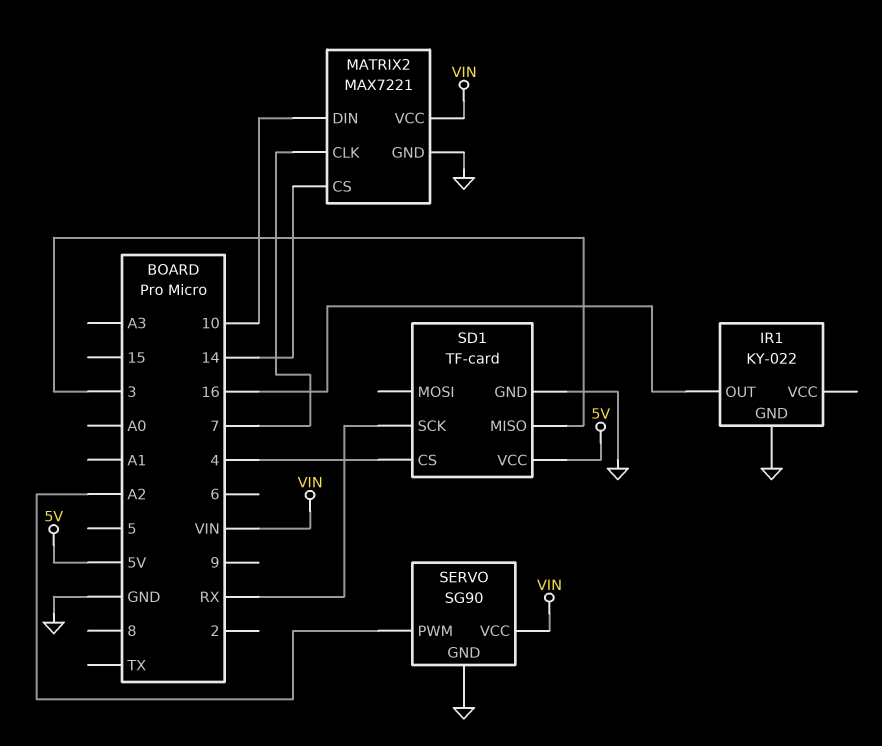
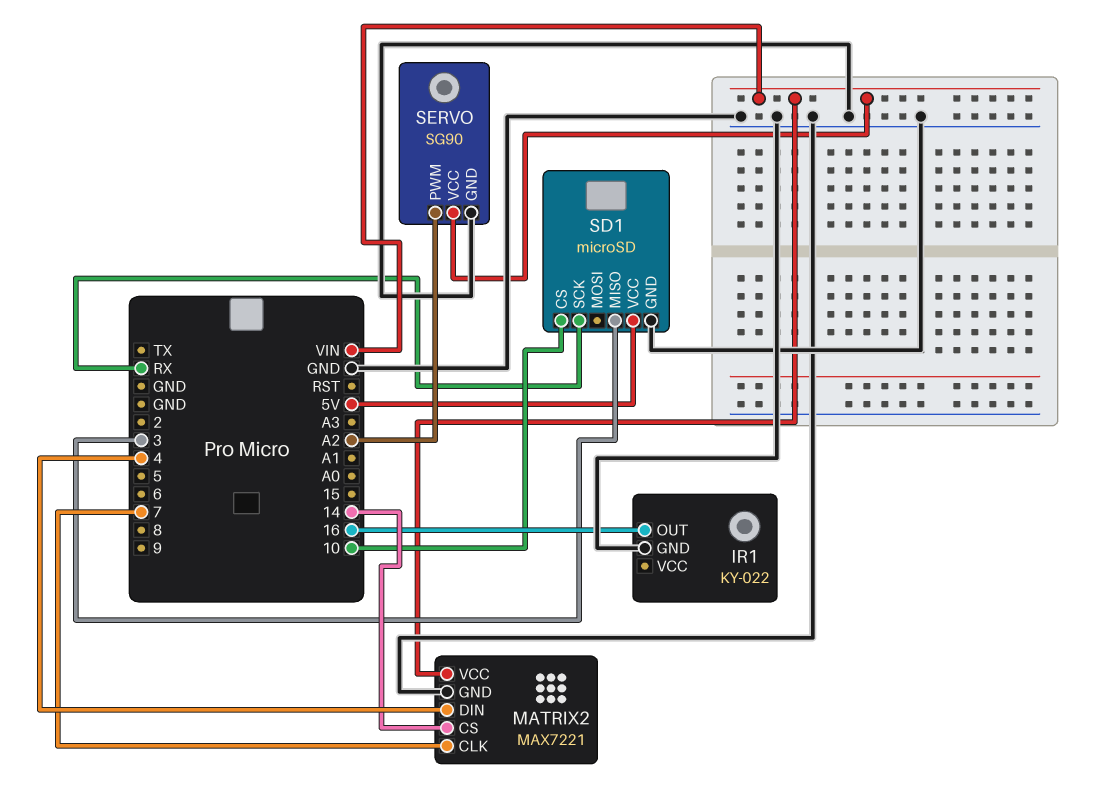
MATRIX2 pin DIN: 10 -> 4
SD1: TF-card -> microSD
SD1 pin CS: 4 -> 10

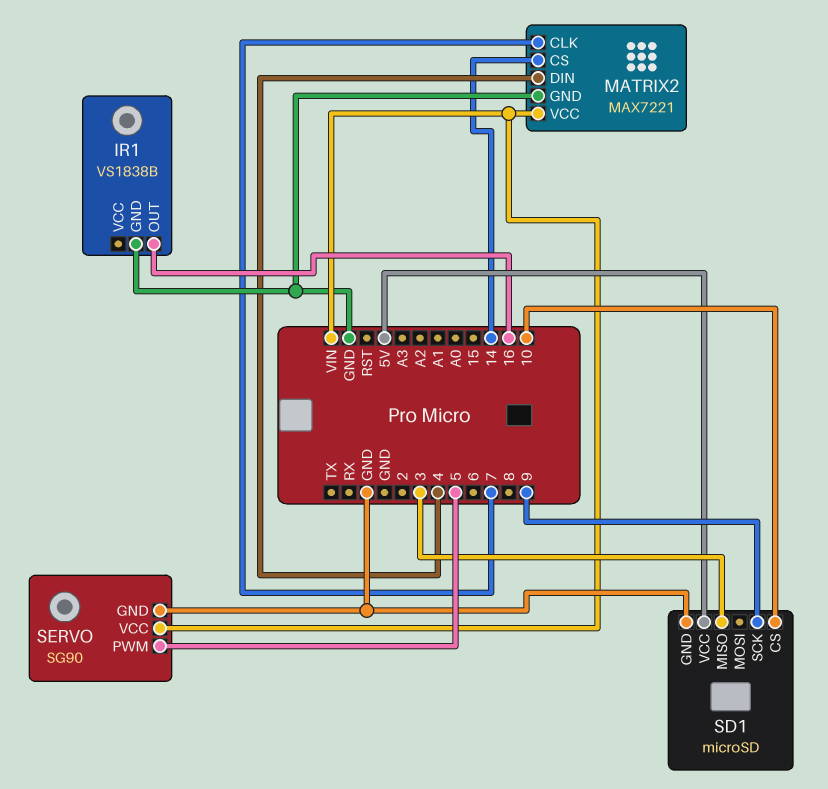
IR1: KY-022 -> VS1838B
SD1 pin SCK: RX -> 9
SERVO pin PWM: A2 -> 5

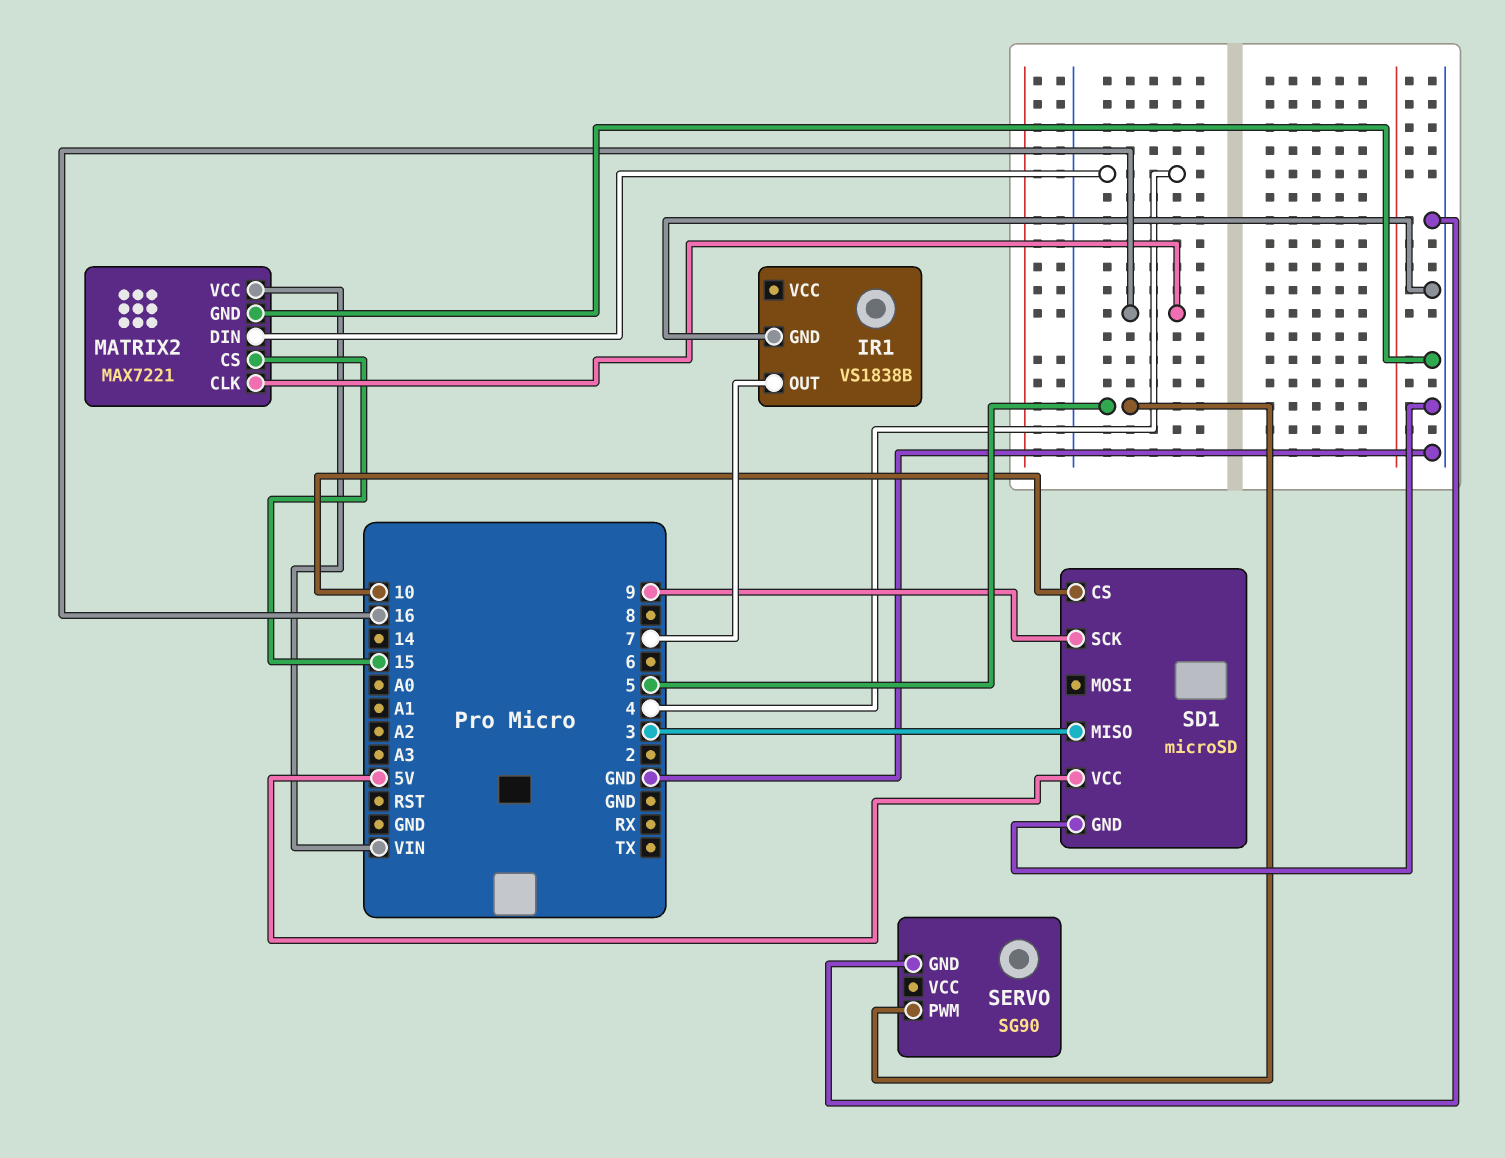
IR1 pin OUT: 16 -> 7
MATRIX2 pin CLK: 7 -> 16
MATRIX2 pin CS: 14 -> 15
SERVO pin VCC: VIN -> none

